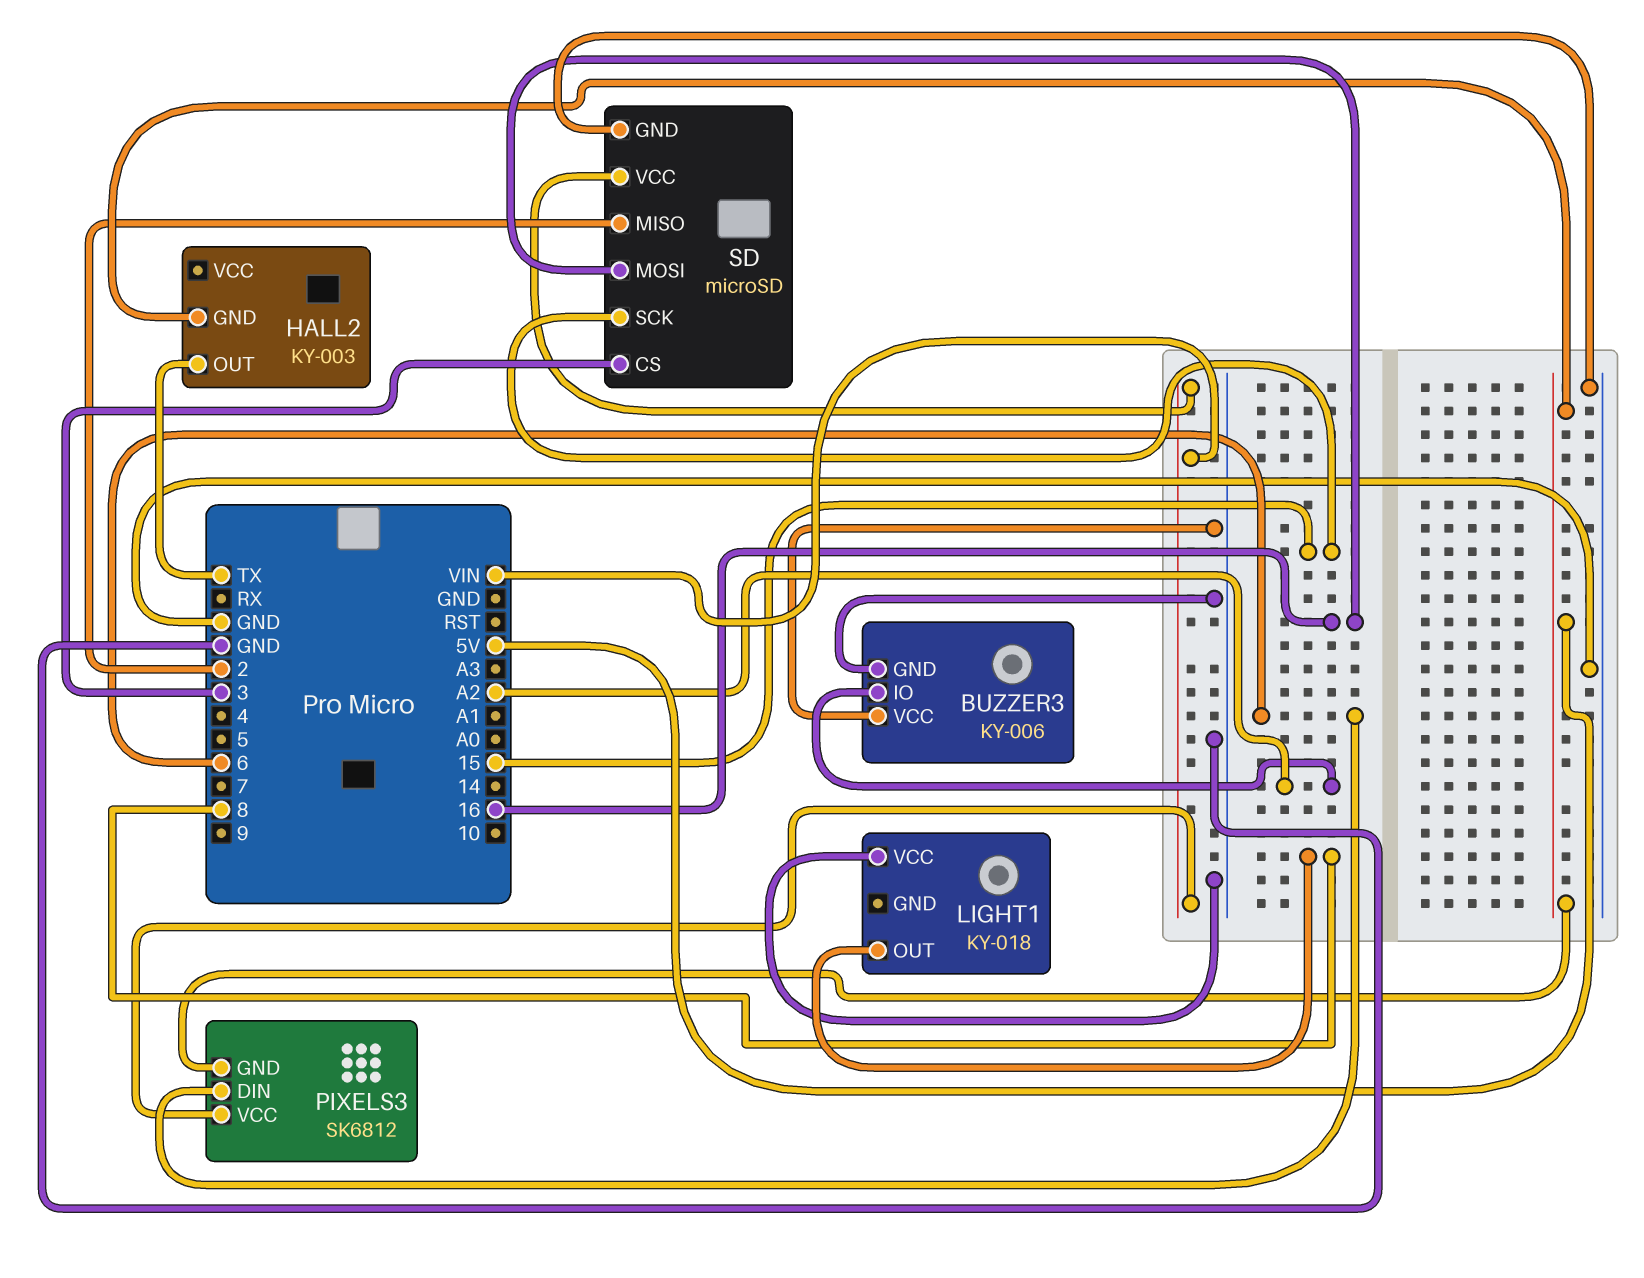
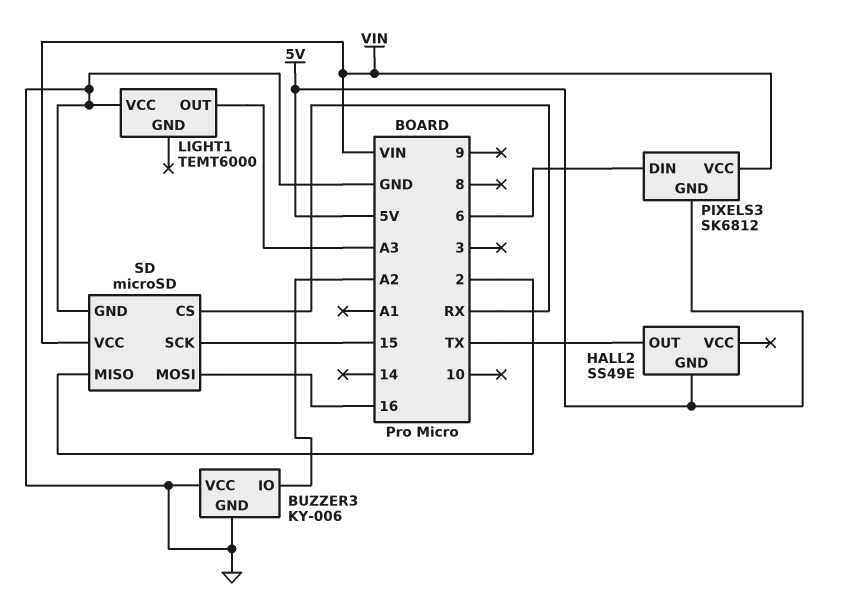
HALL2: KY-003 -> SS49E
LIGHT1: KY-018 -> TEMT6000
LIGHT1 pin OUT: 8 -> A3
SD pin CS: 3 -> RX

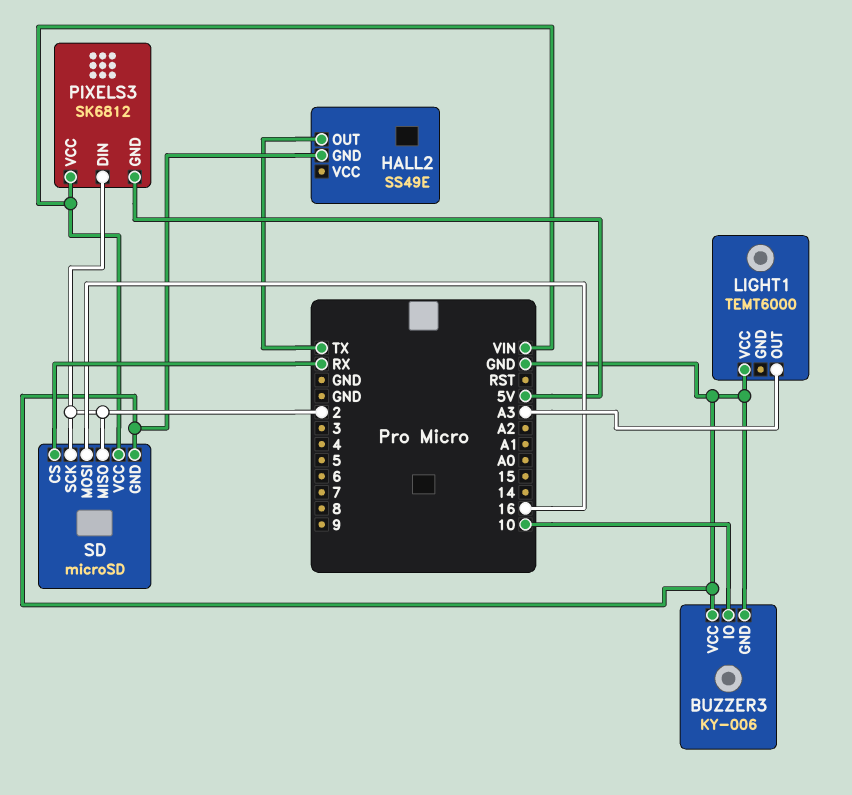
BUZZER3 pin IO: A2 -> 10
HALL2 pin GND: 5V -> GND
PIXELS3 pin DIN: 6 -> 2
SD pin SCK: 15 -> 2

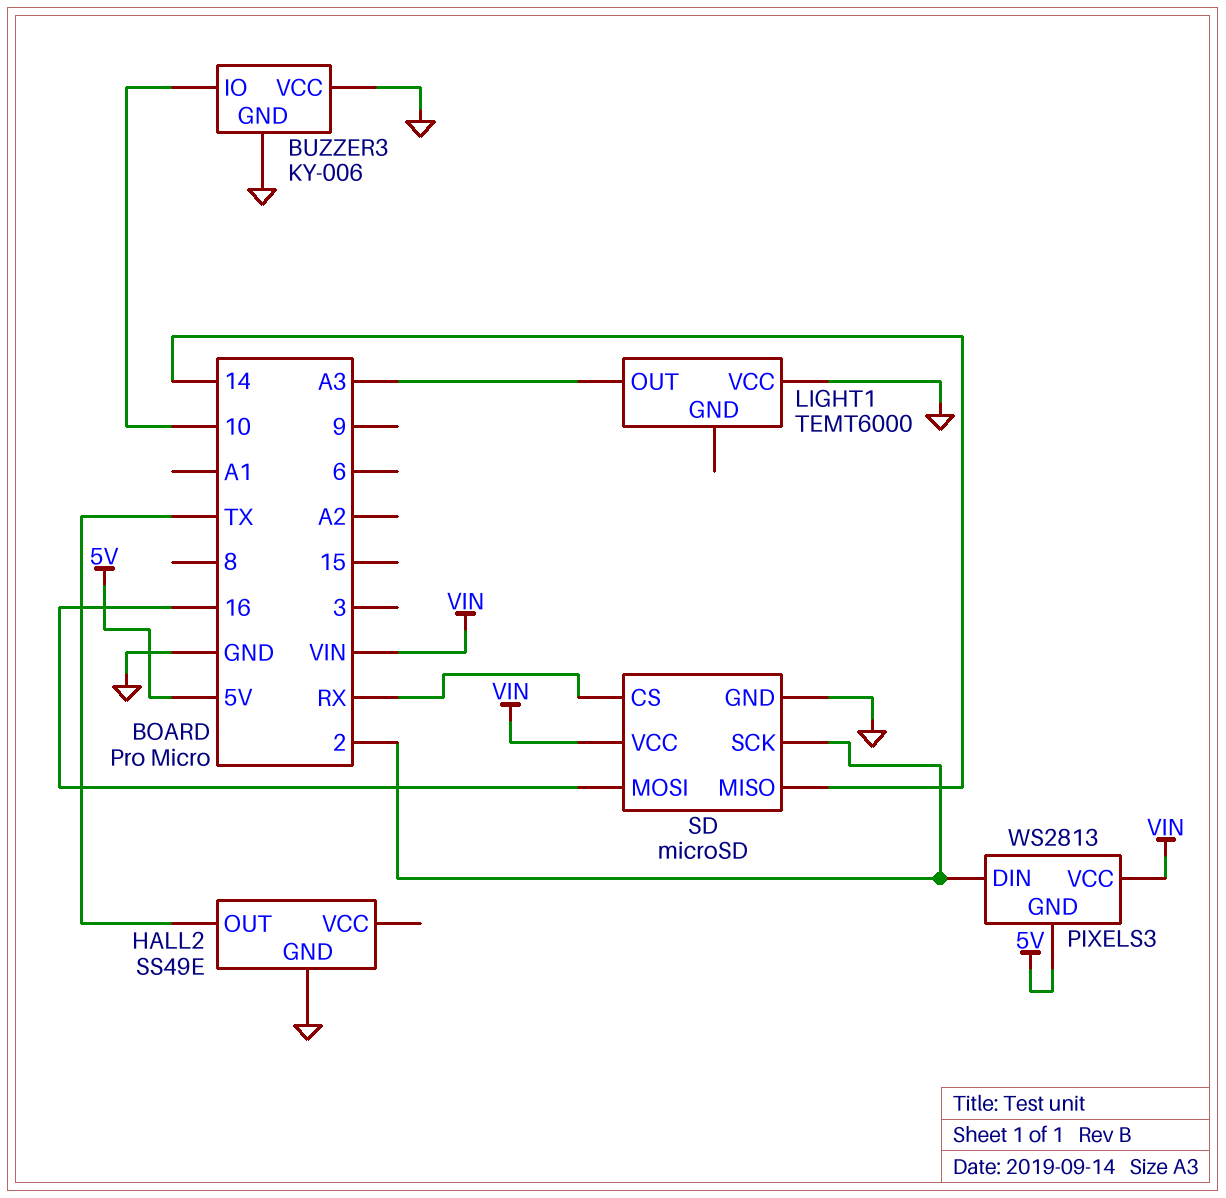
PIXELS3: SK6812 -> WS2813
SD pin MISO: 2 -> 14

